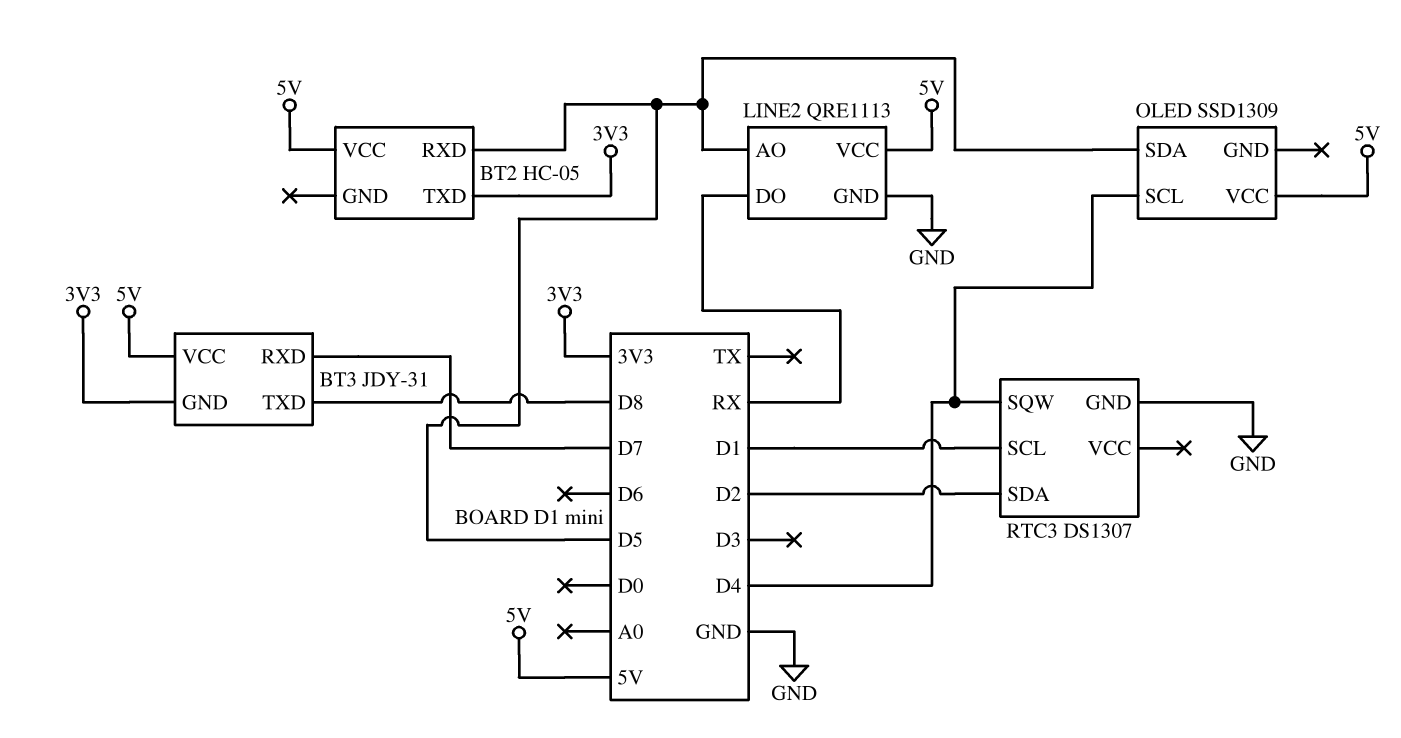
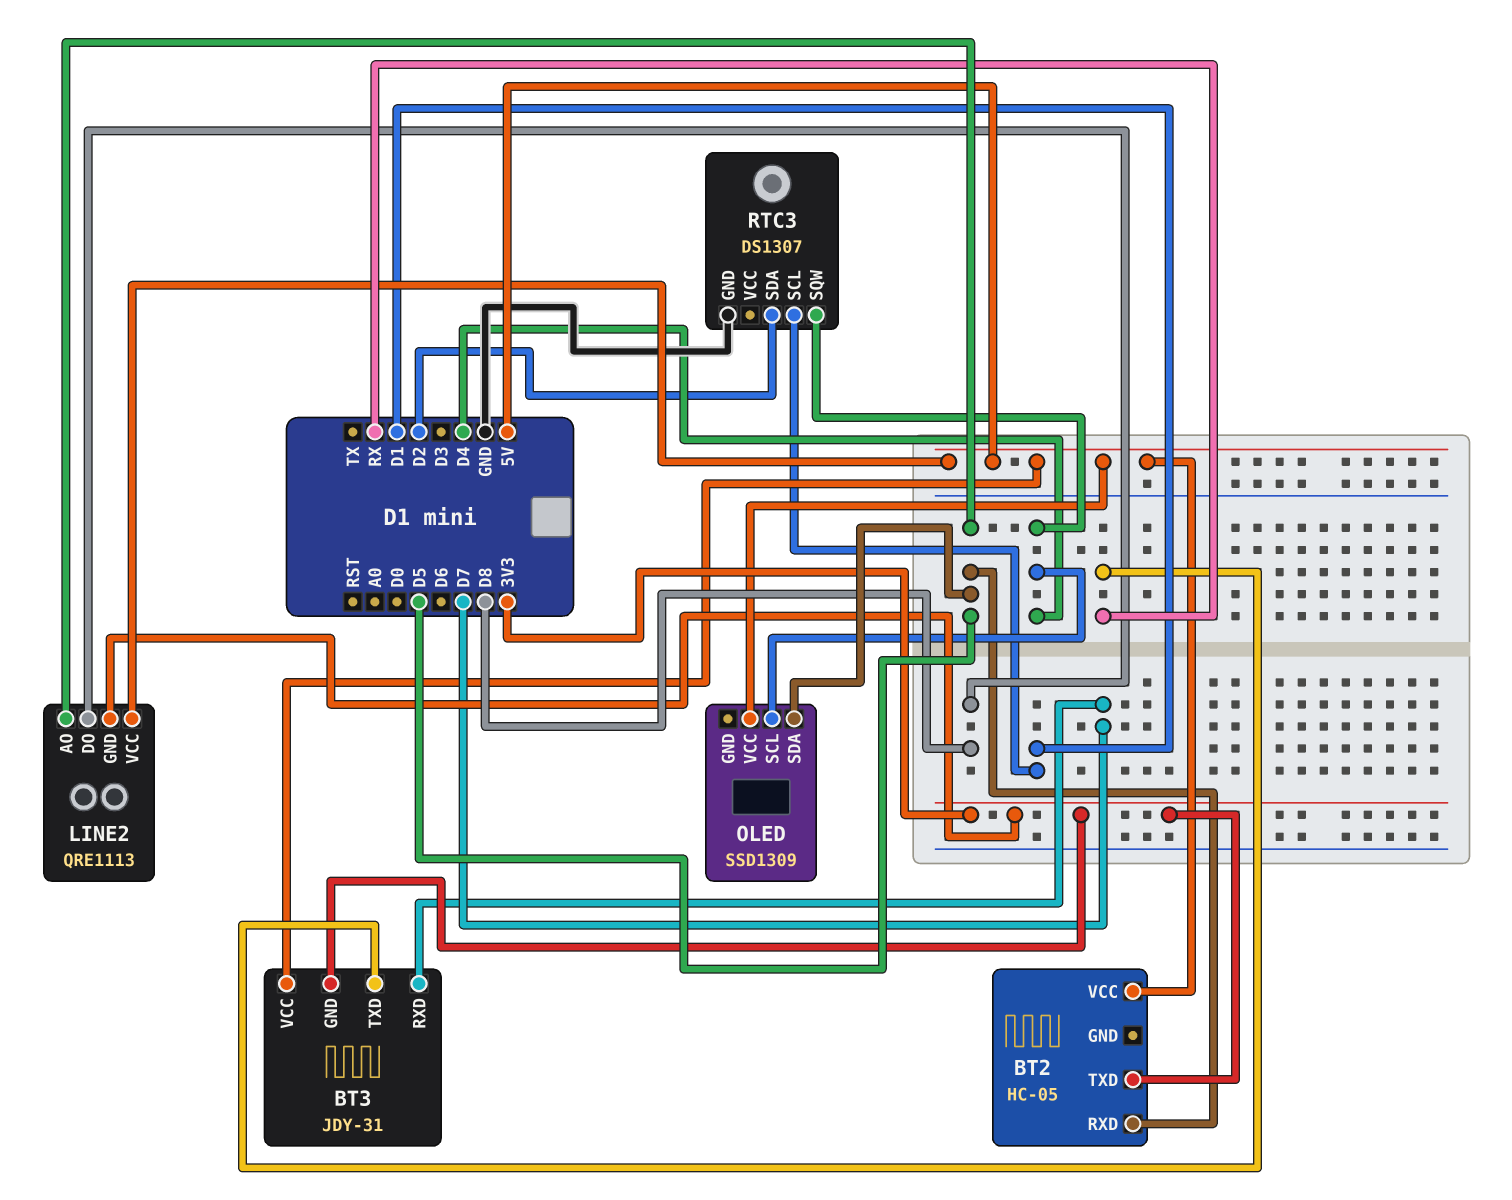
BT3 pin TXD: D8 -> RX
LINE2 pin DO: RX -> D8
LINE2 pin GND: GND -> 3V3

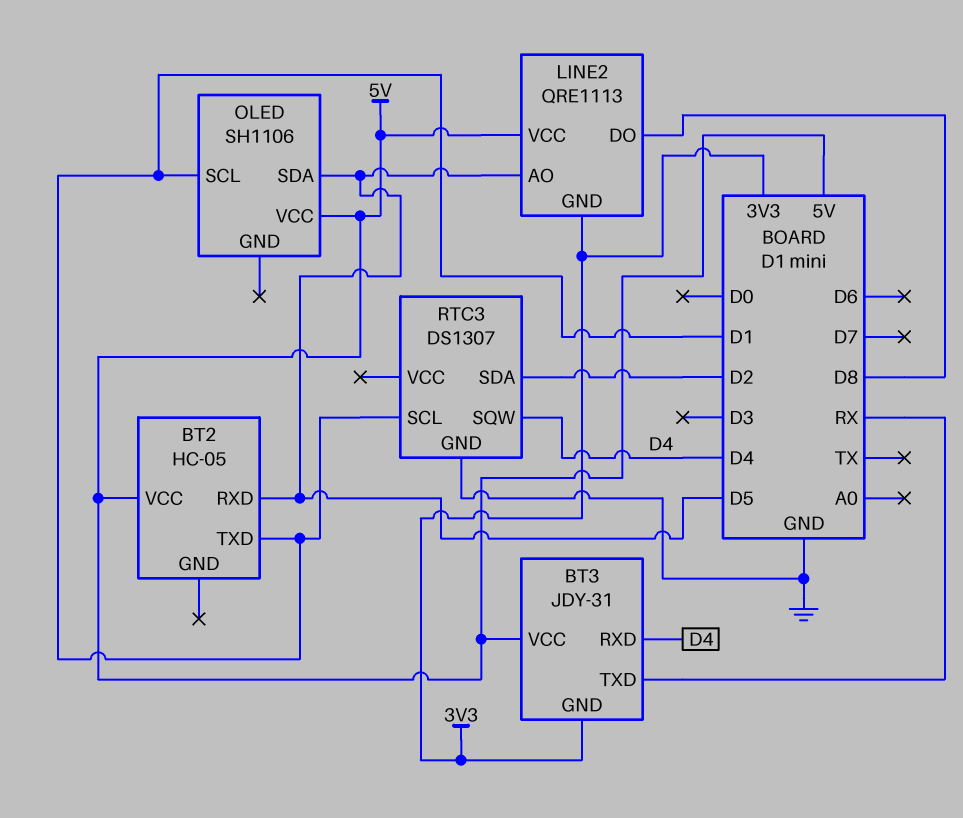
BT2 pin TXD: 3V3 -> D1
BT3 pin RXD: D7 -> D4
OLED: SSD1309 -> SH1106
OLED pin SCL: D4 -> D1

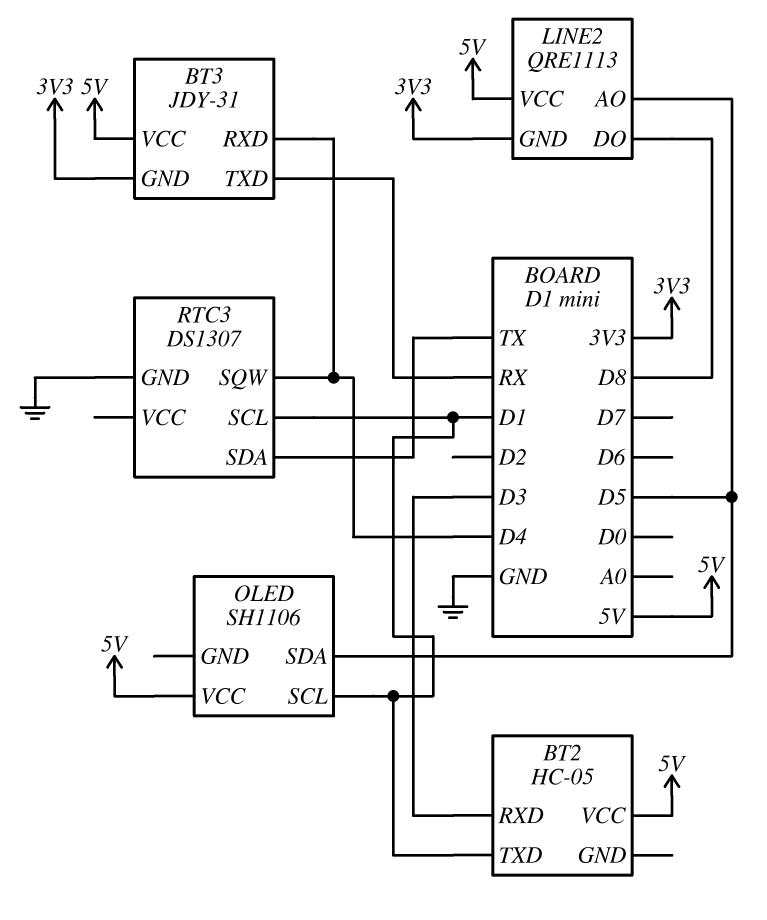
BT2 pin RXD: D5 -> D3
RTC3 pin SDA: D2 -> TX

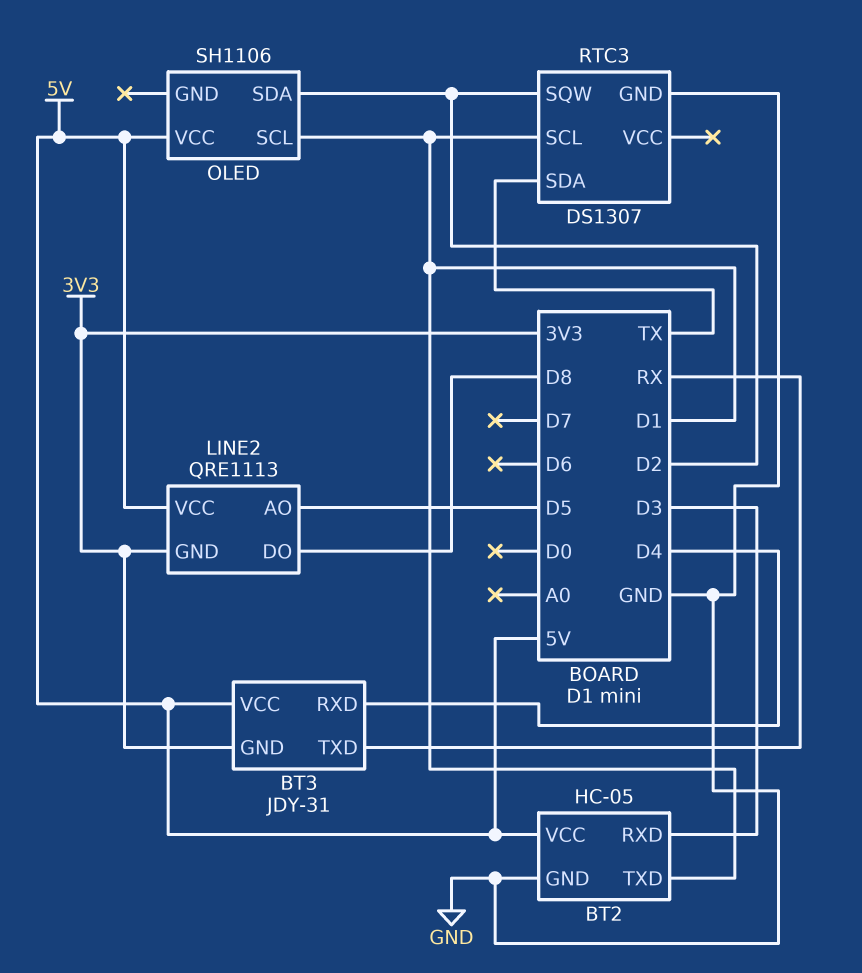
BT2 pin GND: none -> GND
OLED pin SDA: D5 -> D2
RTC3 pin SQW: D4 -> D2

